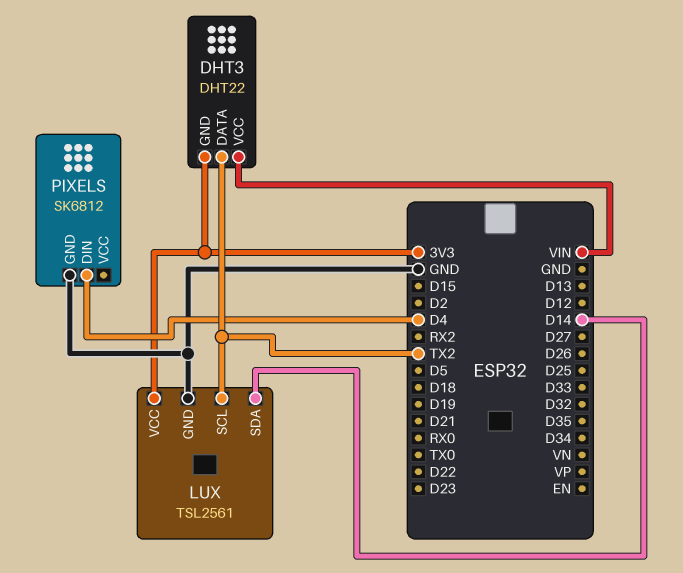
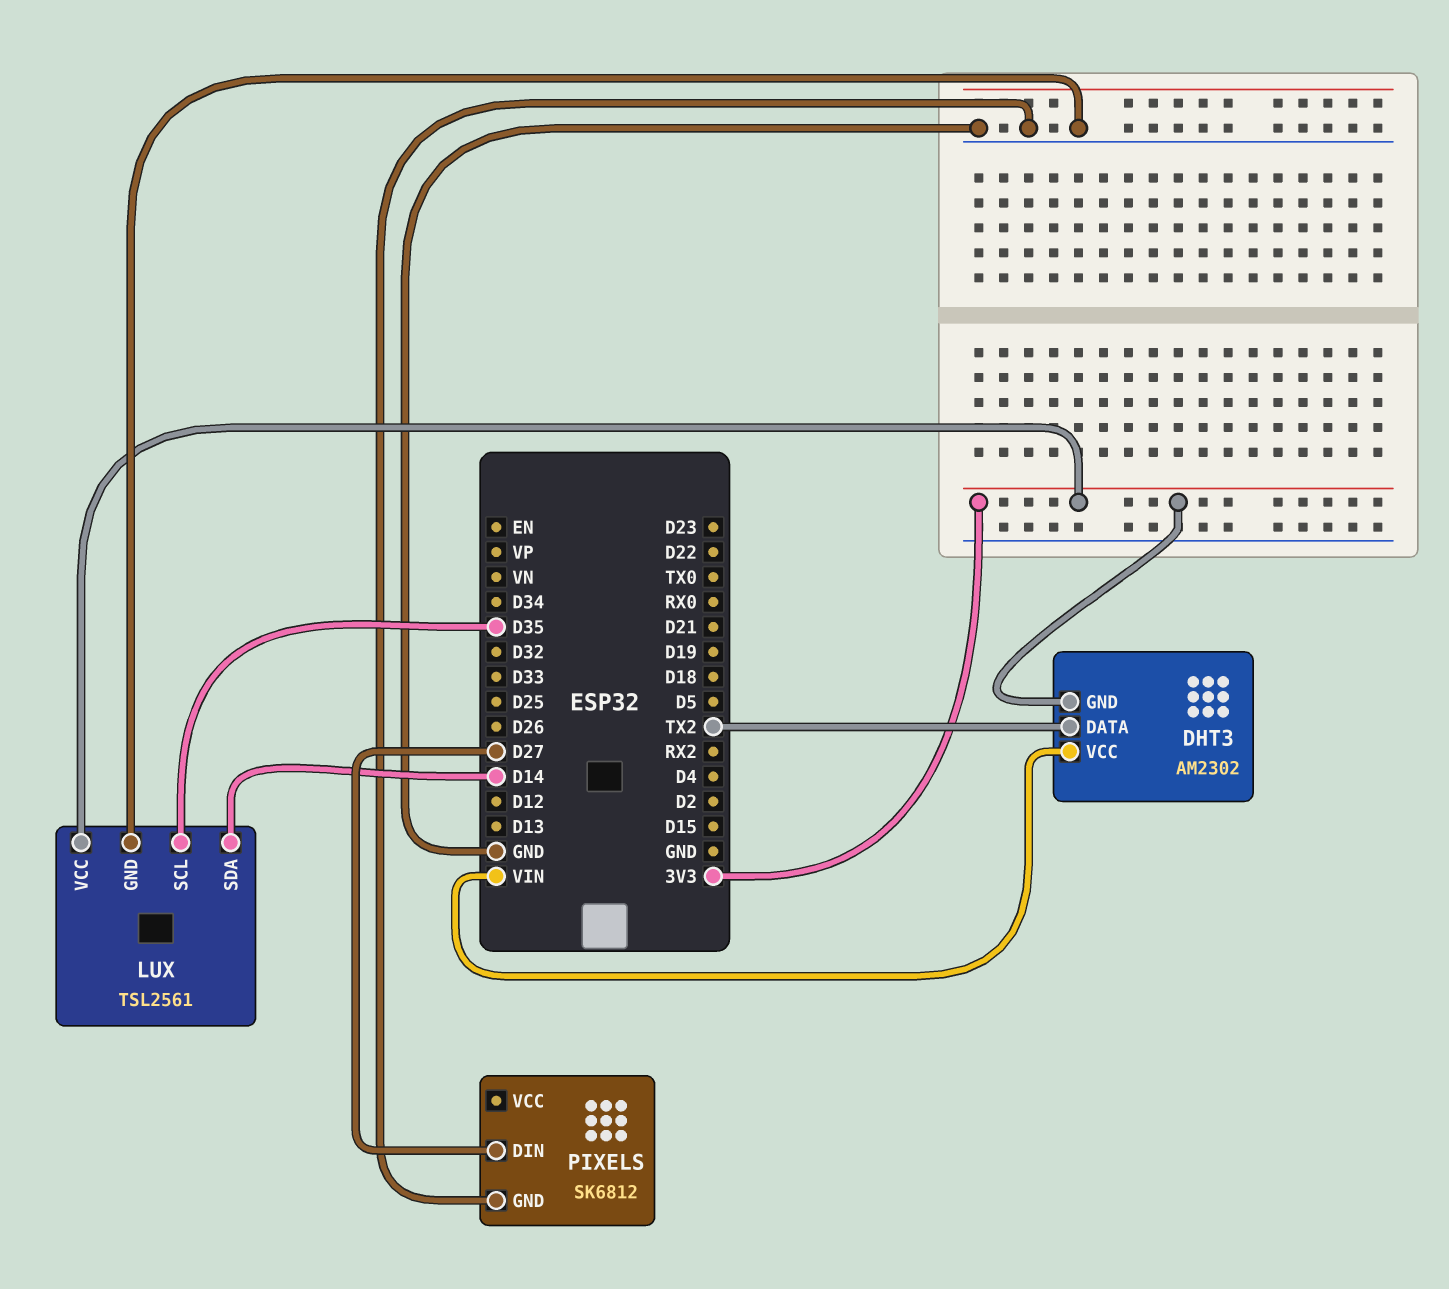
DHT3: DHT22 -> AM2302
LUX pin SCL: TX2 -> D35
PIXELS pin DIN: D4 -> D27

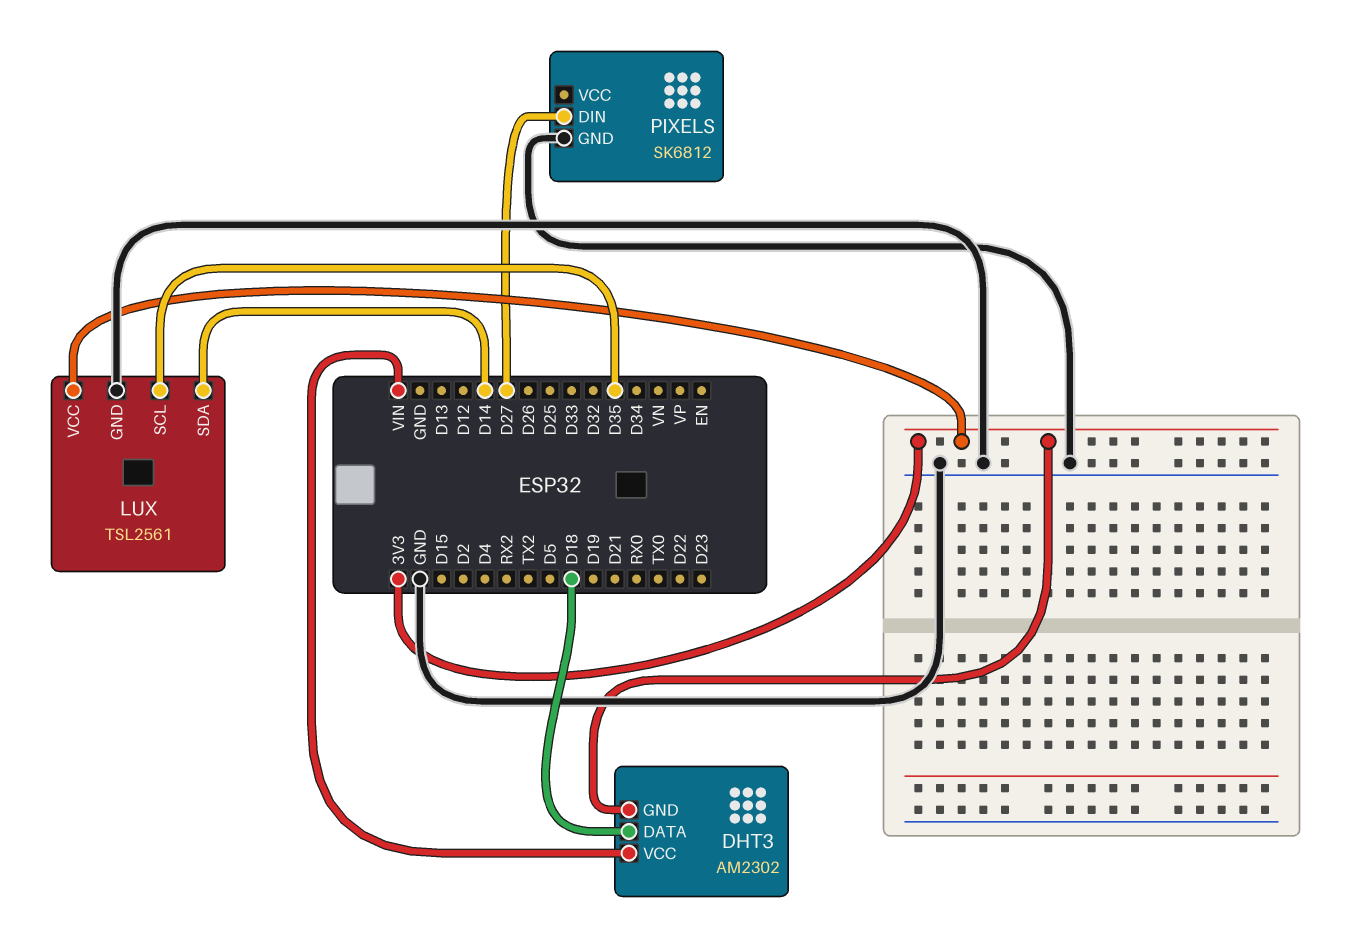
DHT3 pin DATA: TX2 -> D18

